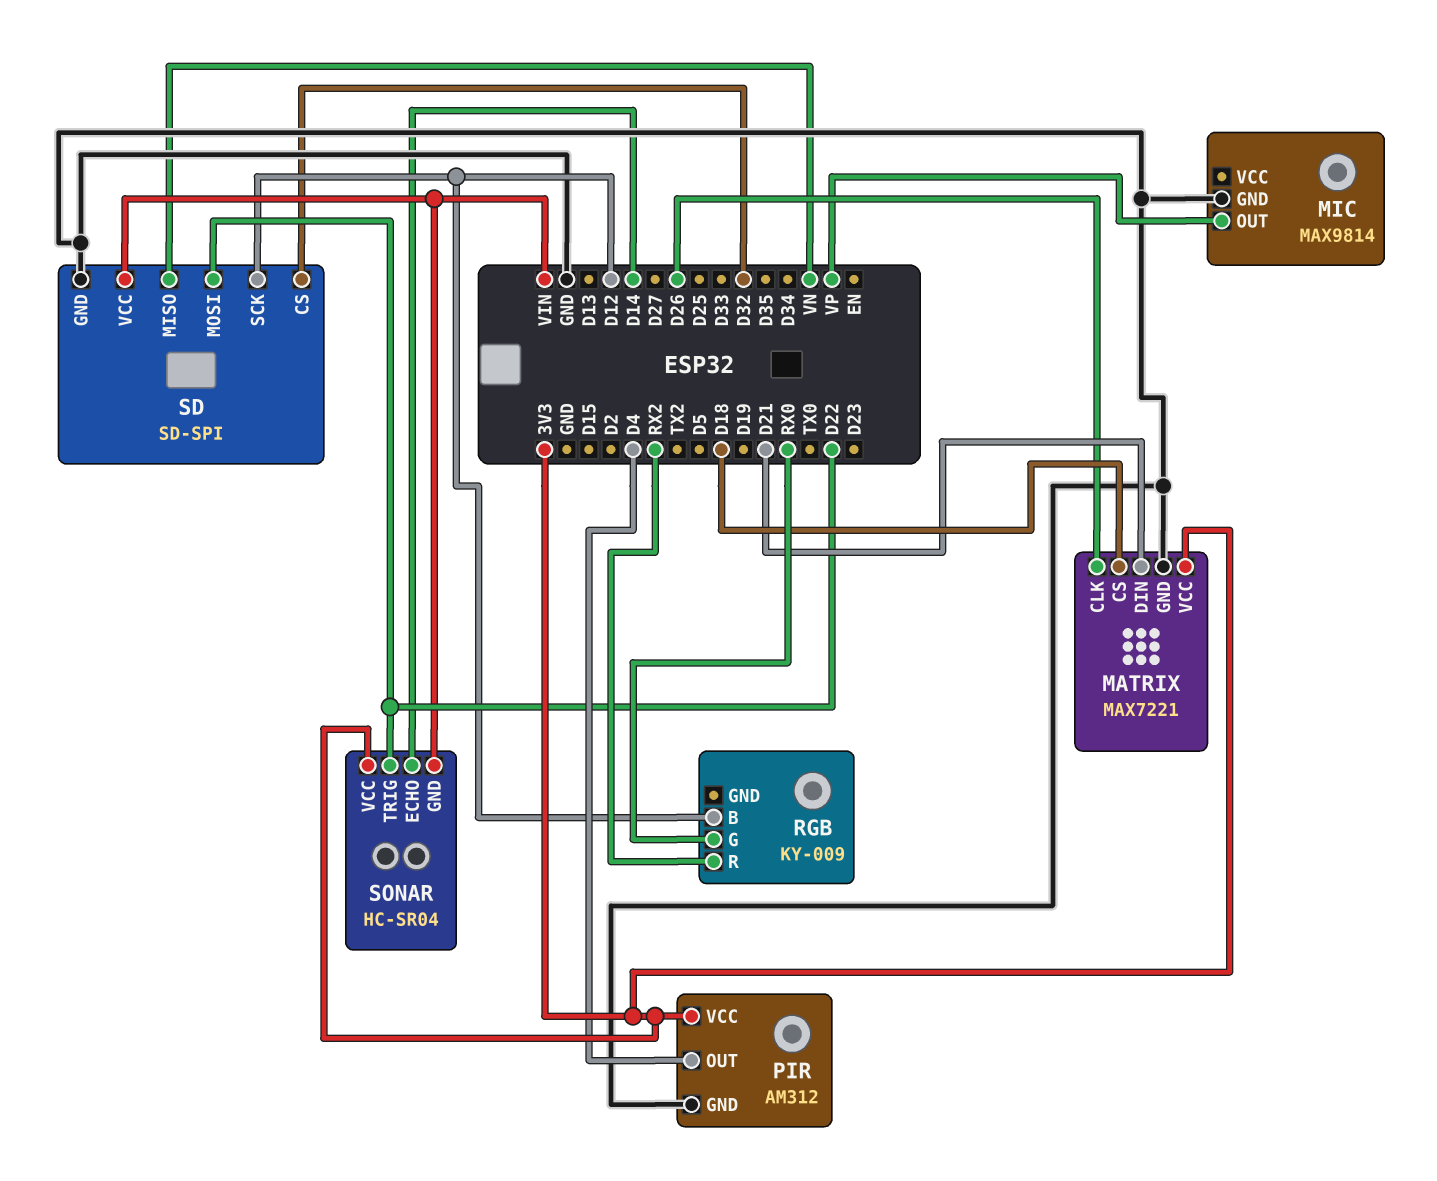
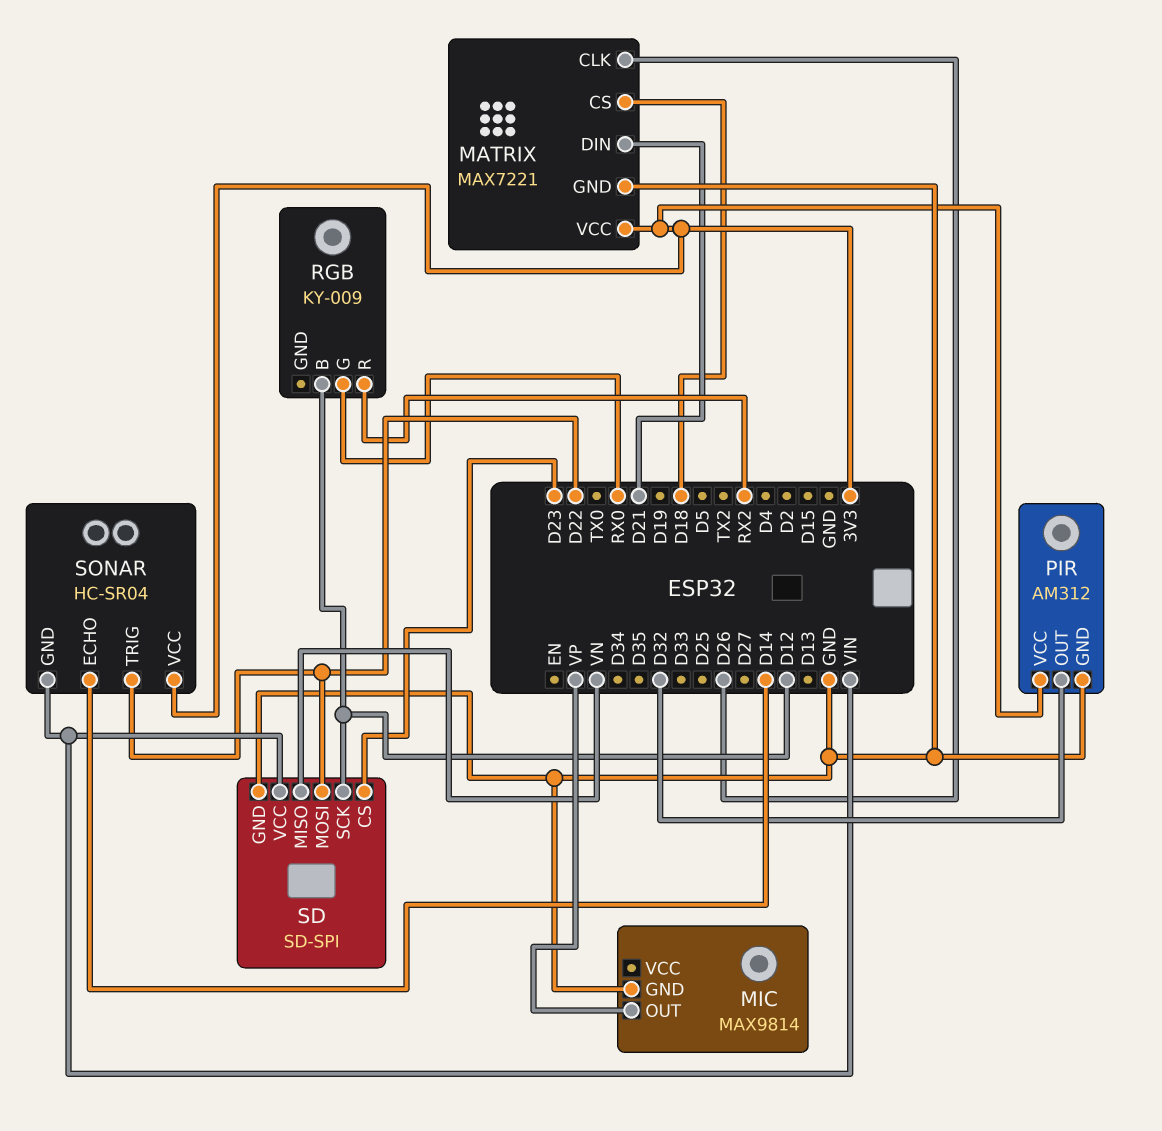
PIR pin OUT: D4 -> D32
SD pin CS: D32 -> D23

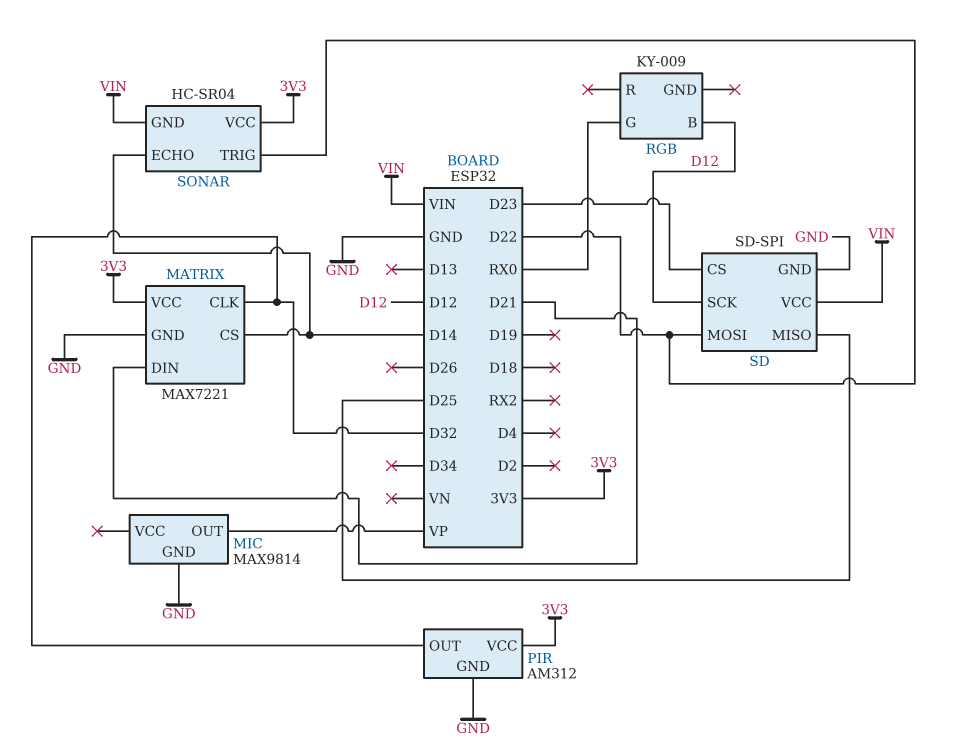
MATRIX pin CLK: D26 -> D32
MATRIX pin CS: D18 -> D14
RGB pin R: RX2 -> none
SD pin MISO: VN -> D25

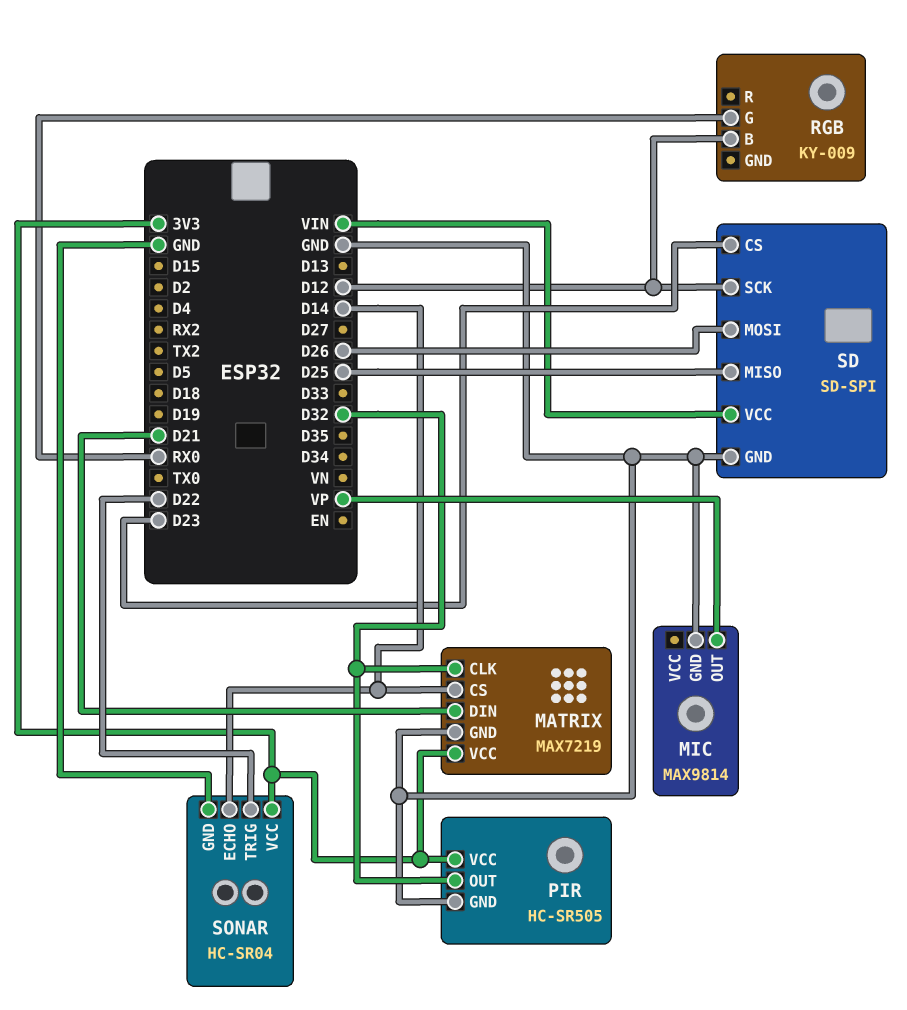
MATRIX: MAX7221 -> MAX7219
PIR: AM312 -> HC-SR505
SD pin MOSI: D22 -> D26
SONAR pin GND: VIN -> GND

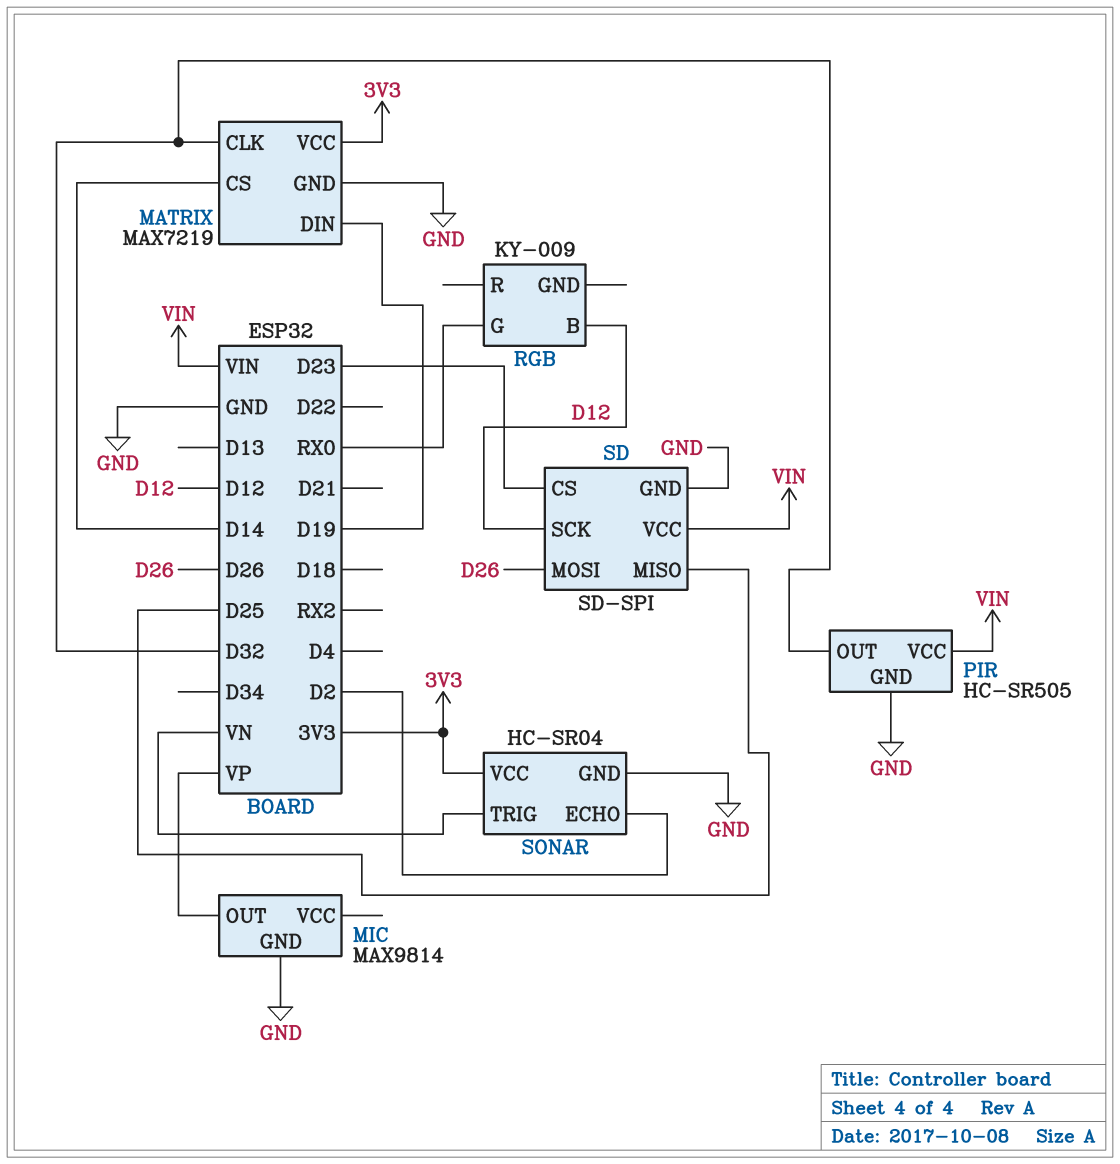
MATRIX pin DIN: D21 -> D19
PIR pin VCC: 3V3 -> VIN
SONAR pin ECHO: D14 -> D2
SONAR pin TRIG: D22 -> VN

